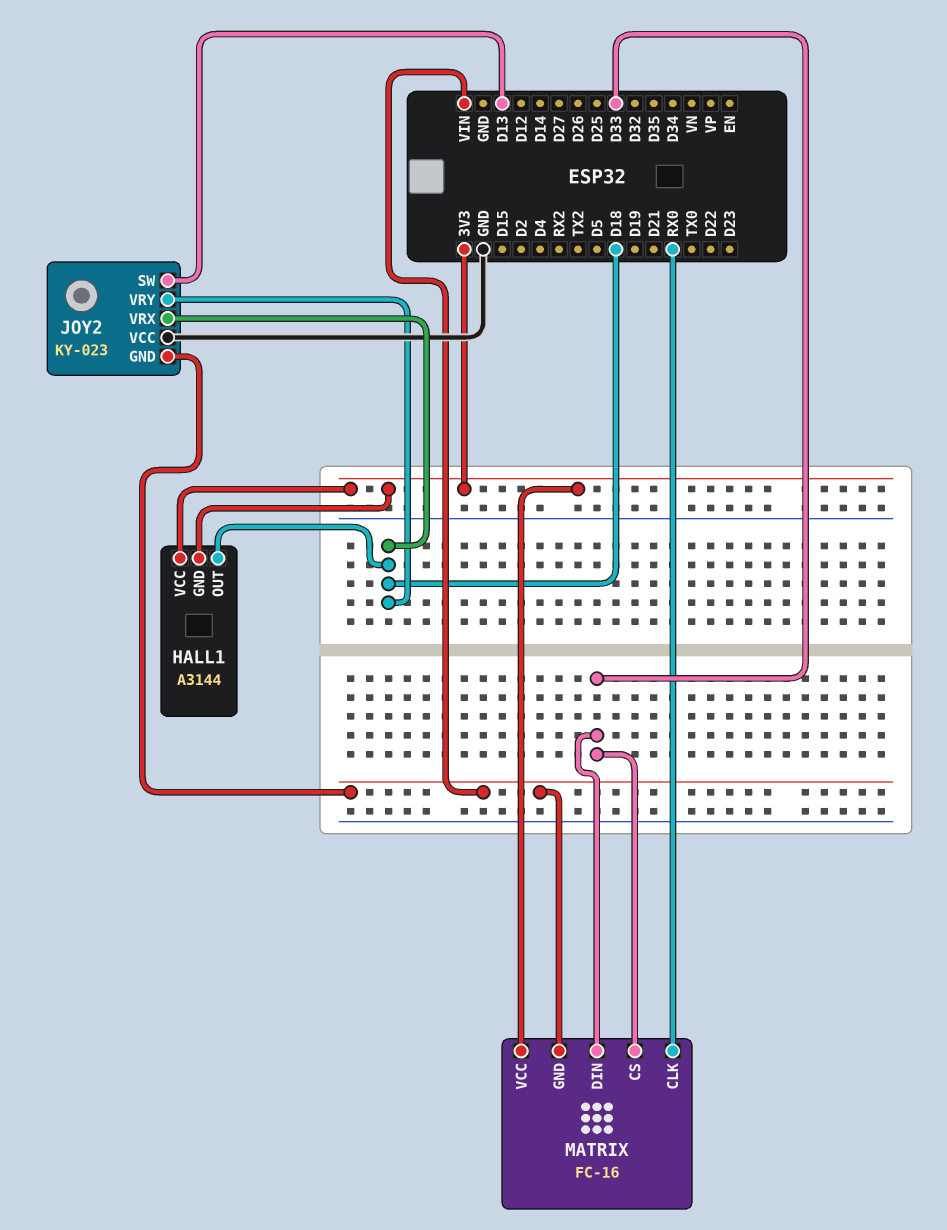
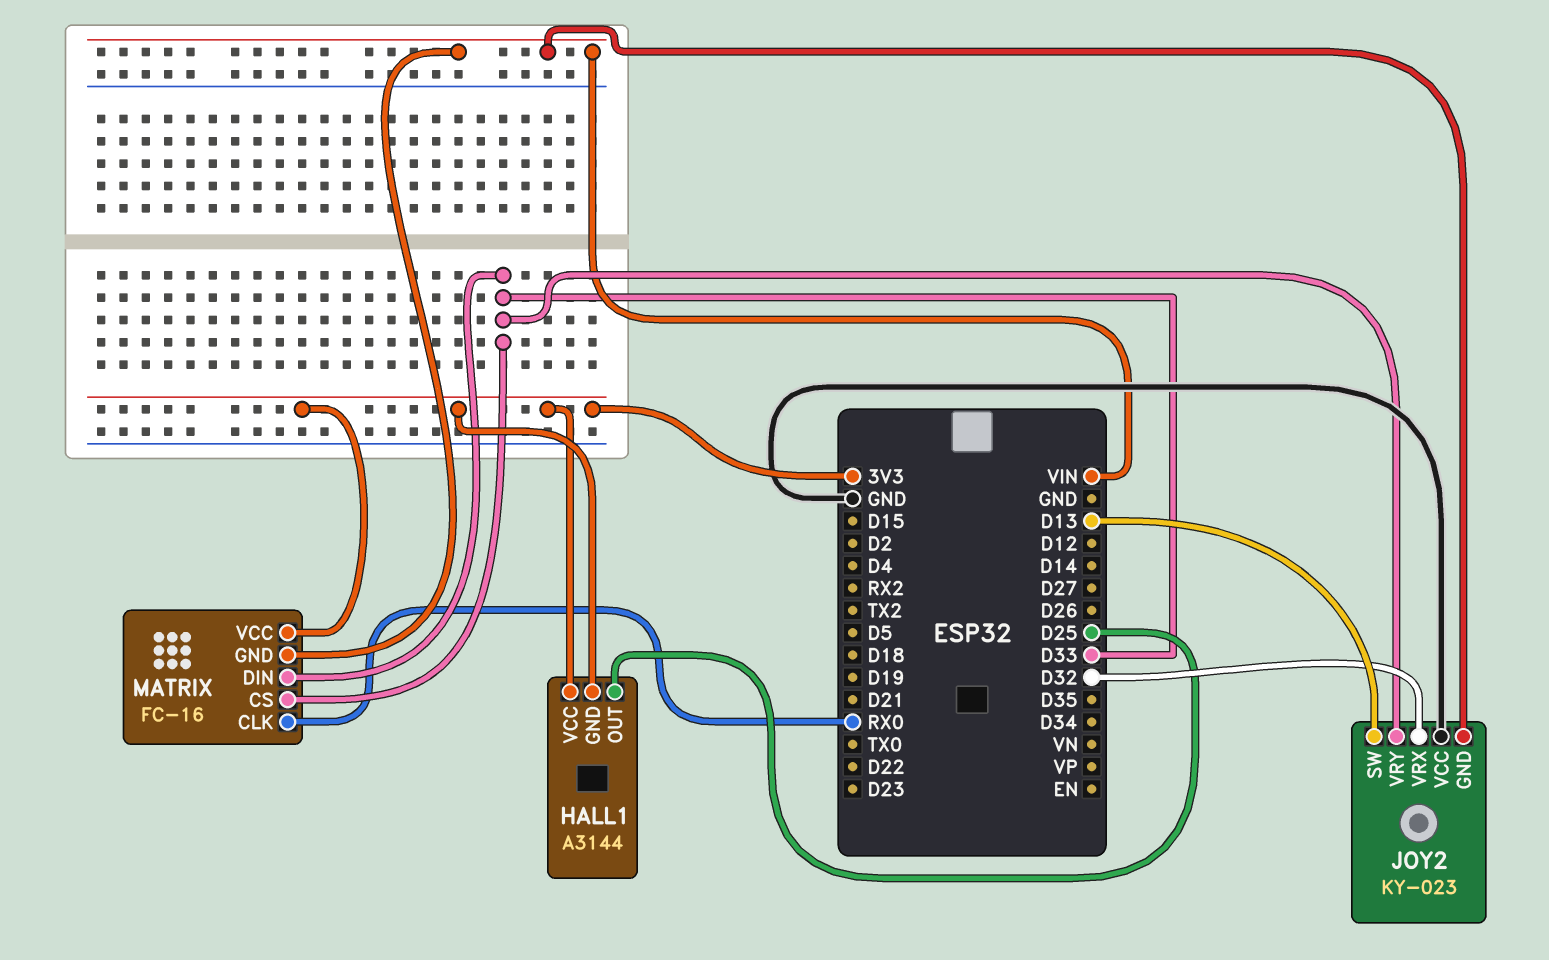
HALL1 pin OUT: D18 -> D25
JOY2 pin VRX: D18 -> D32
JOY2 pin VRY: D18 -> D33

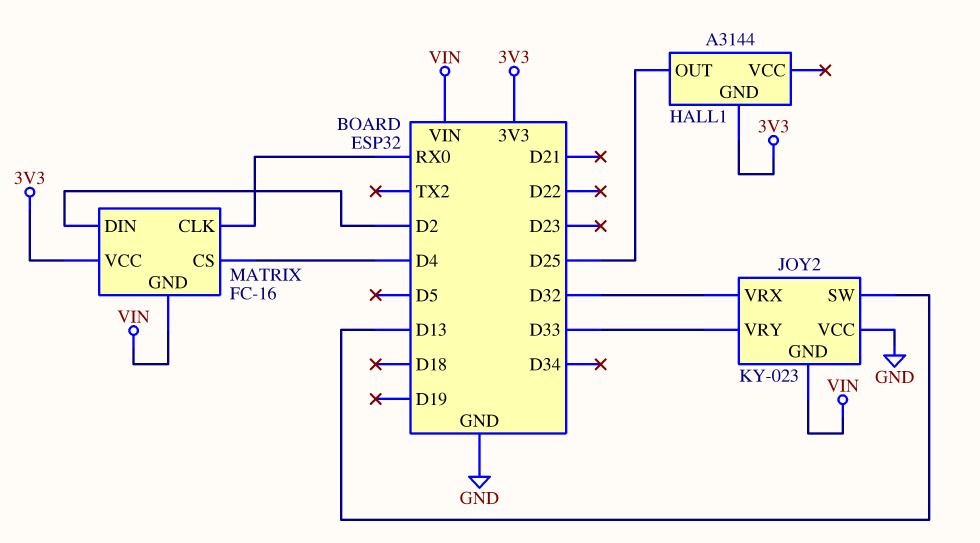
HALL1 pin VCC: 3V3 -> none
MATRIX pin CS: D33 -> D4
MATRIX pin DIN: D33 -> D2

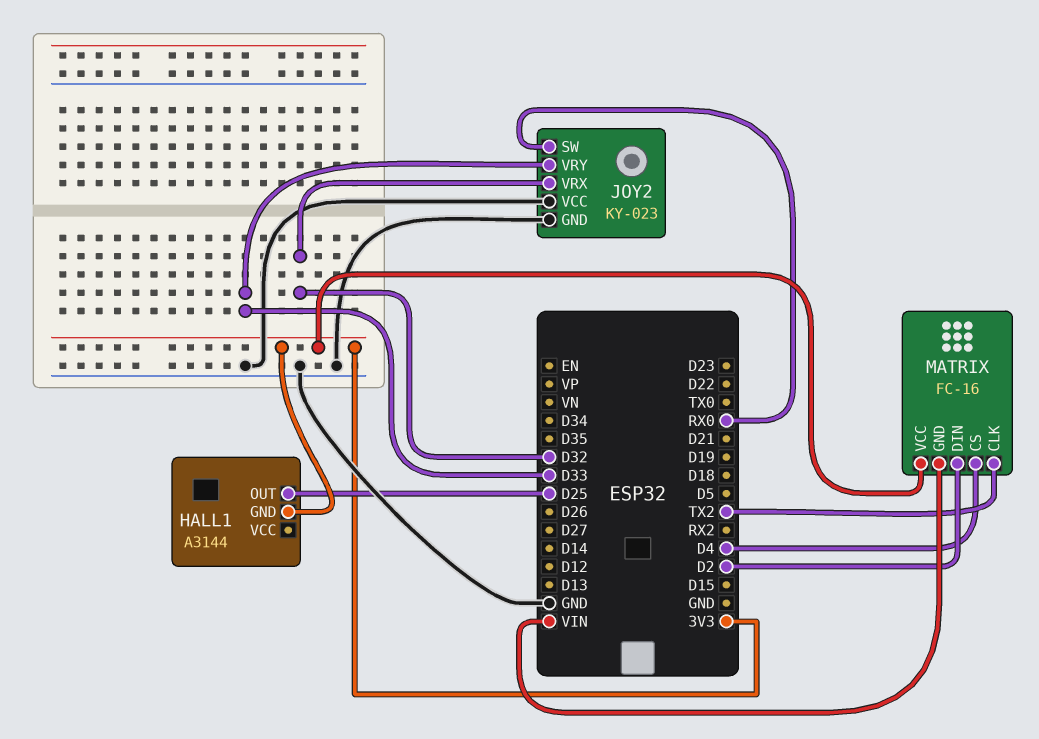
JOY2 pin GND: VIN -> GND
JOY2 pin SW: D13 -> RX0
MATRIX pin CLK: RX0 -> TX2

